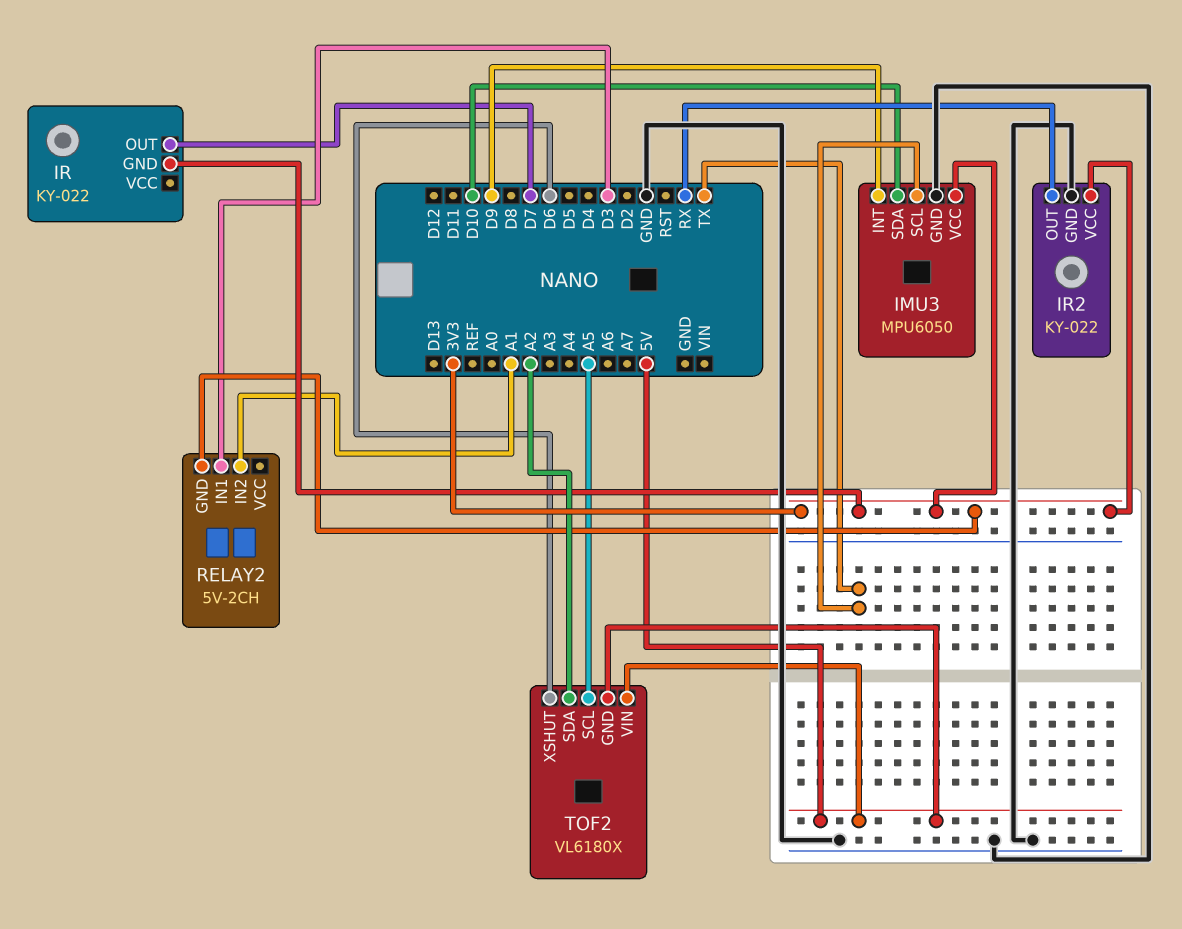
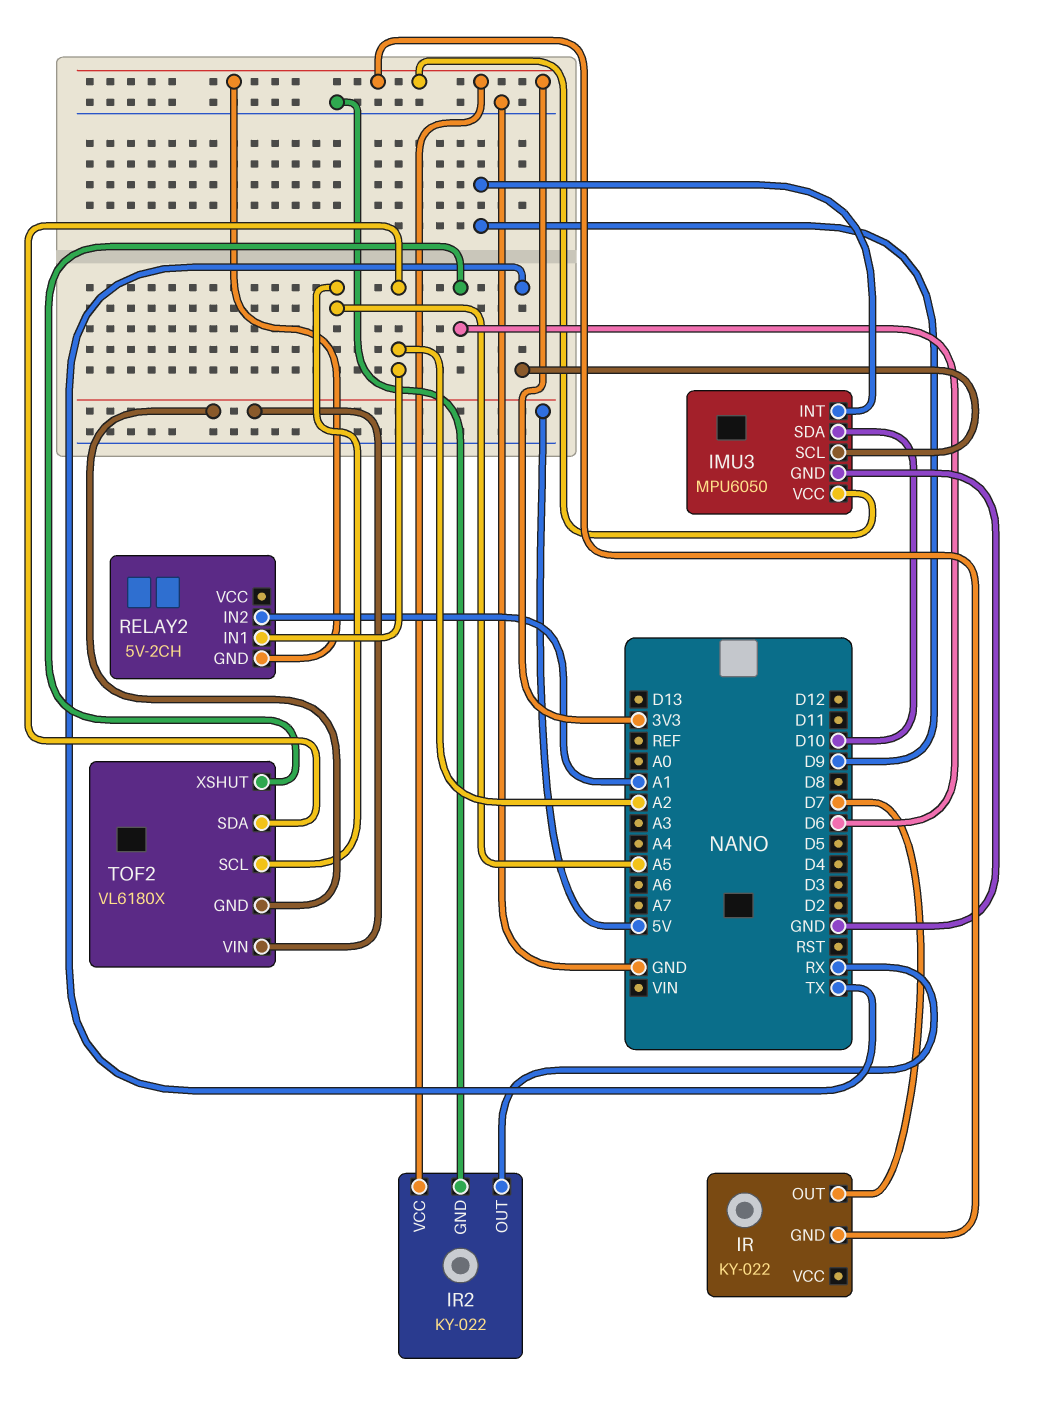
RELAY2 pin IN1: D3 -> A2

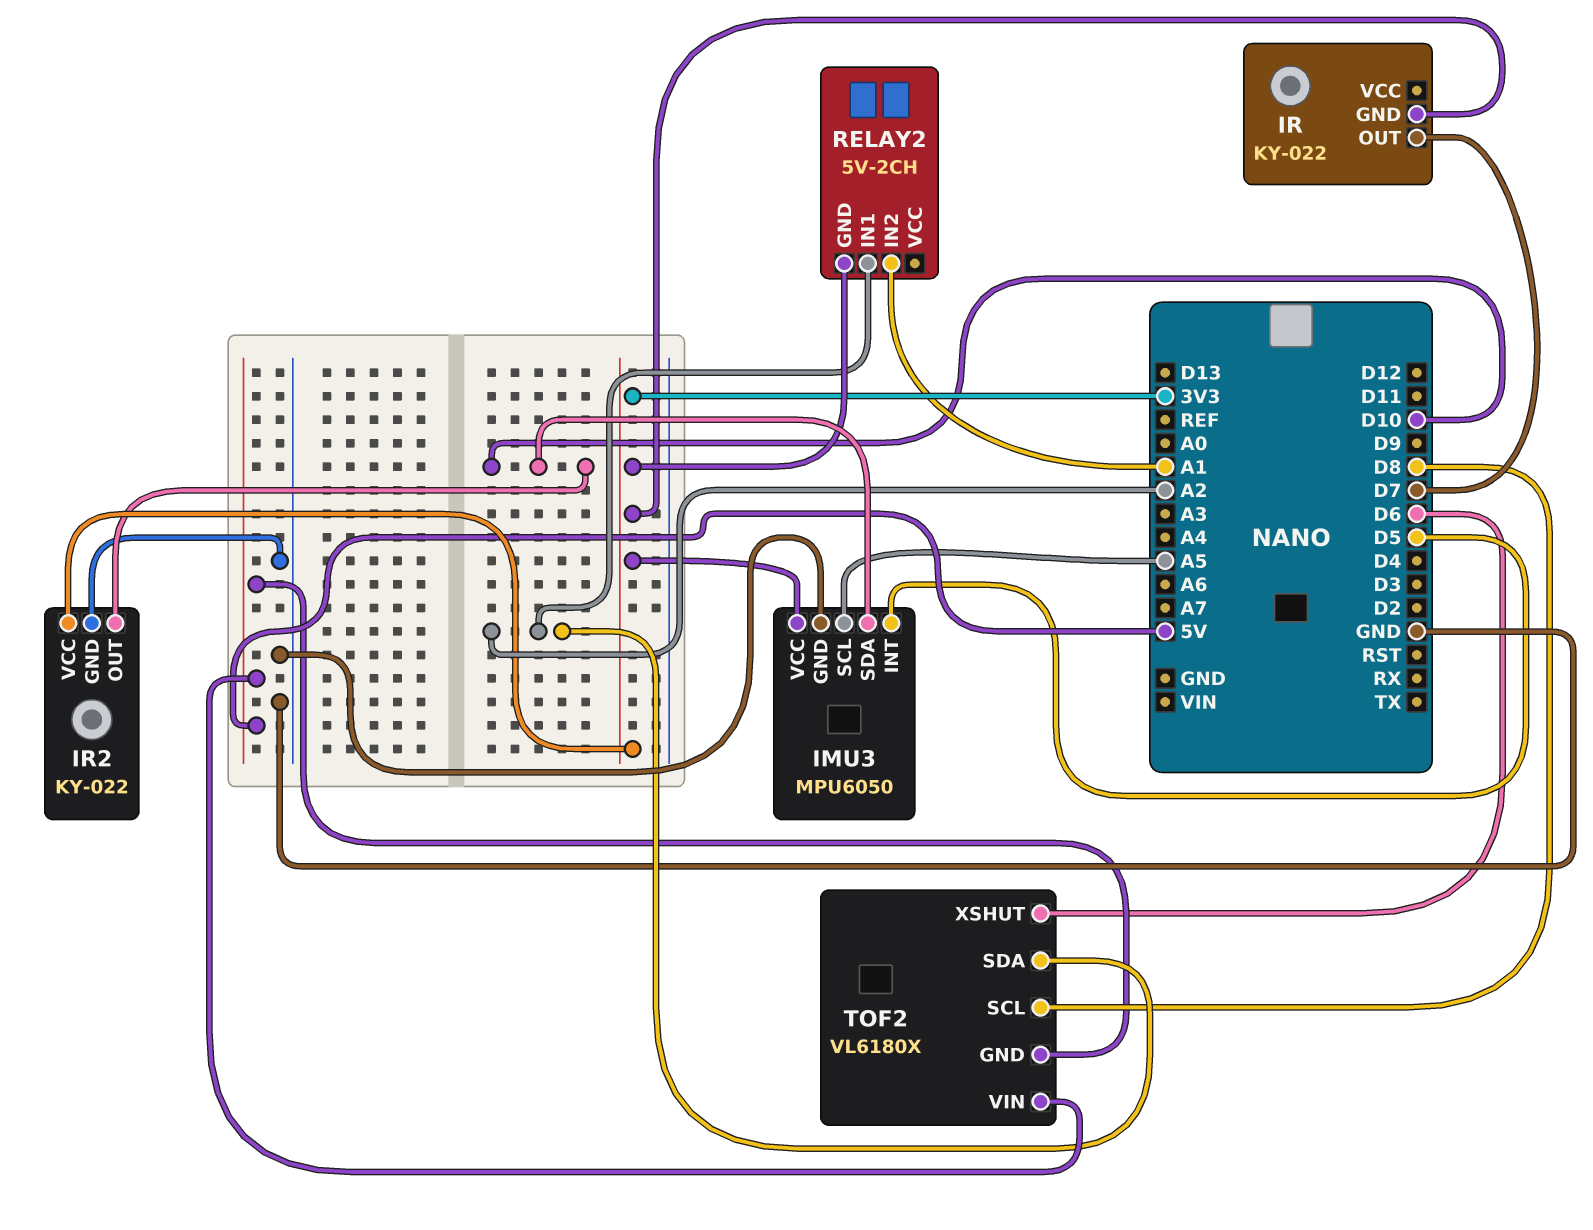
IMU3 pin INT: D9 -> D5
IMU3 pin SCL: TX -> A5
IR2 pin OUT: RX -> D10
TOF2 pin SCL: A5 -> D8

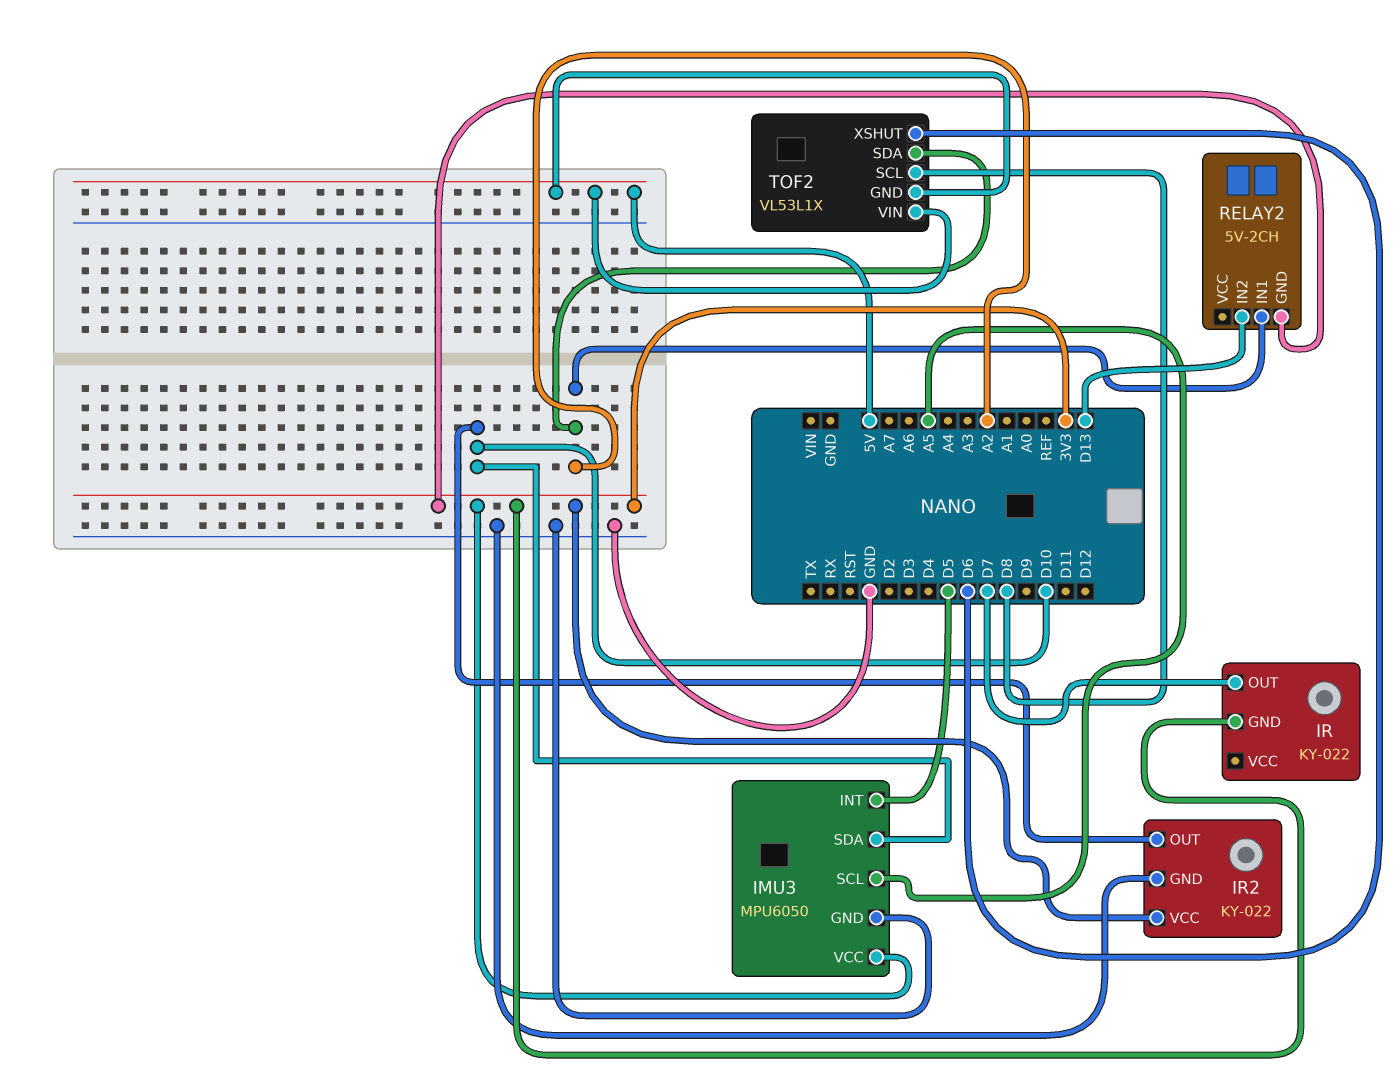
RELAY2 pin IN2: A1 -> D13
TOF2: VL6180X -> VL53L1X

